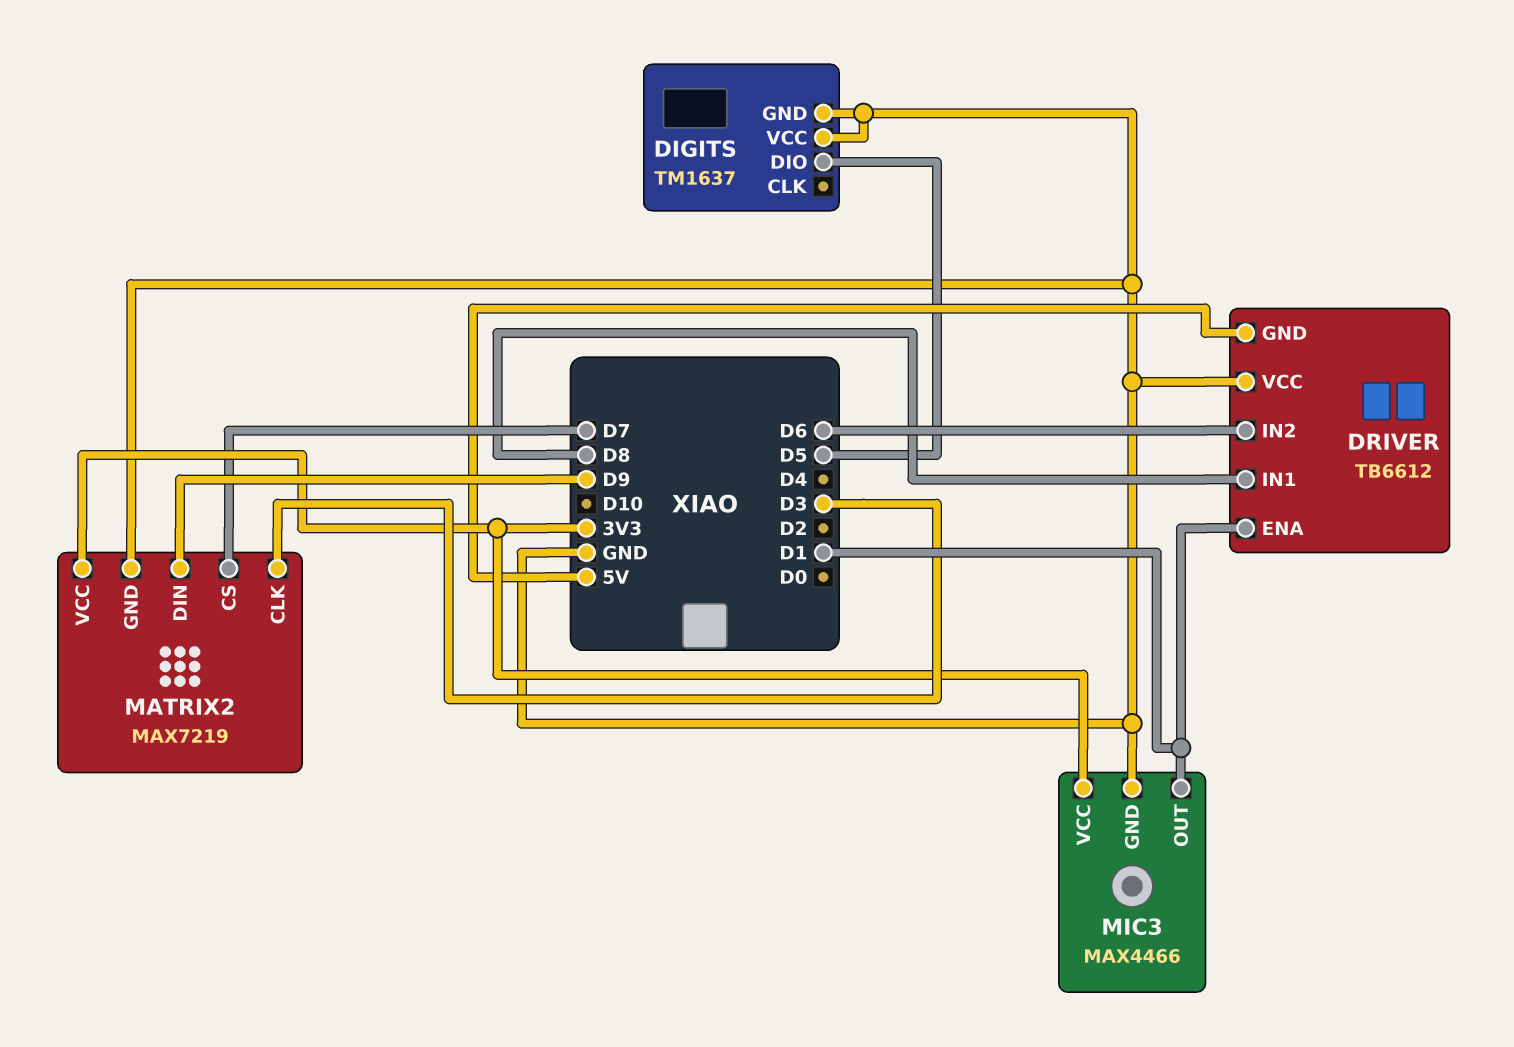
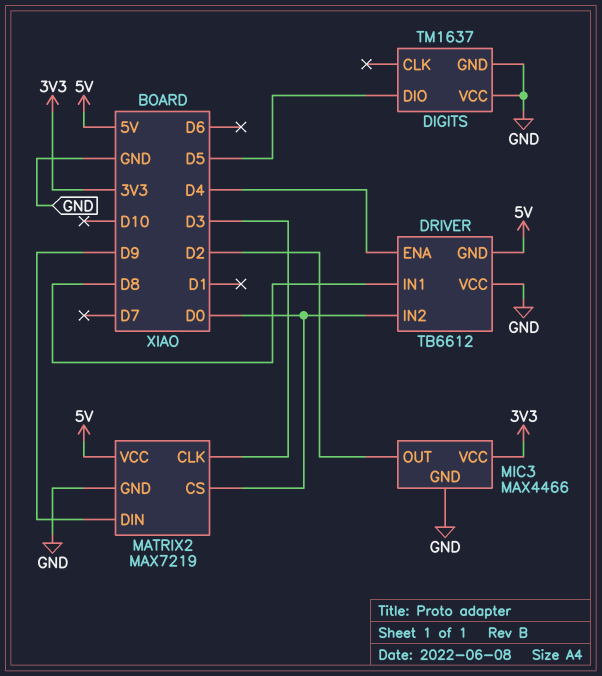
DRIVER pin ENA: D1 -> D4
DRIVER pin IN2: D6 -> D0
MATRIX2 pin CS: D7 -> D0
MATRIX2 pin VCC: 3V3 -> 5V
MIC3 pin OUT: D1 -> D2

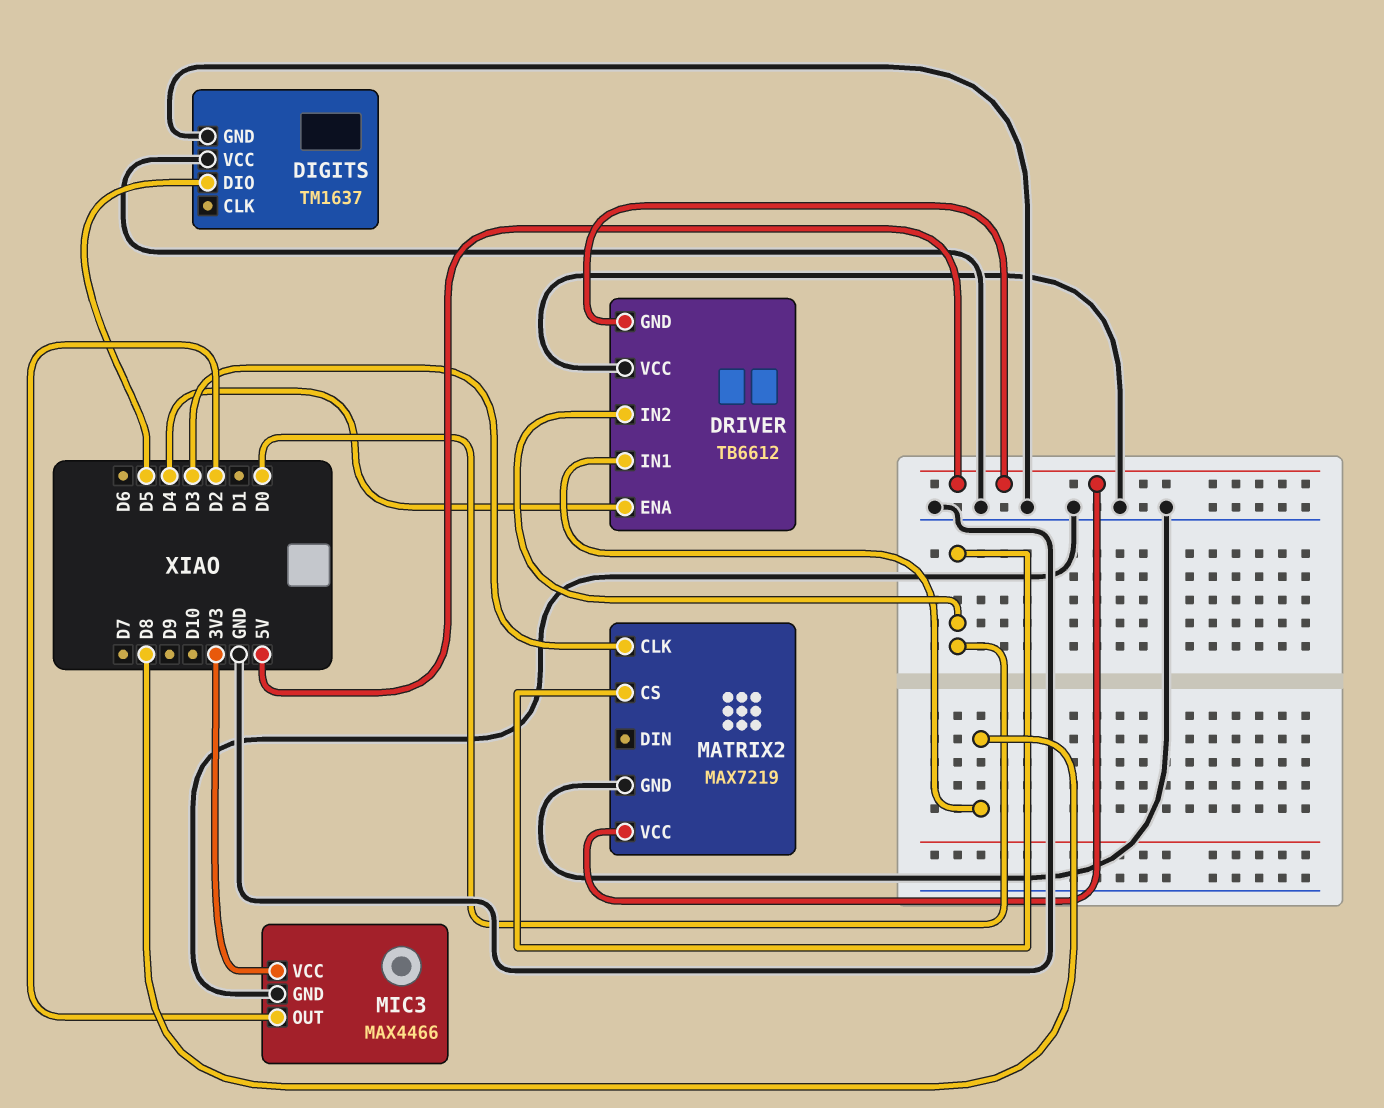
MATRIX2 pin DIN: D9 -> none

